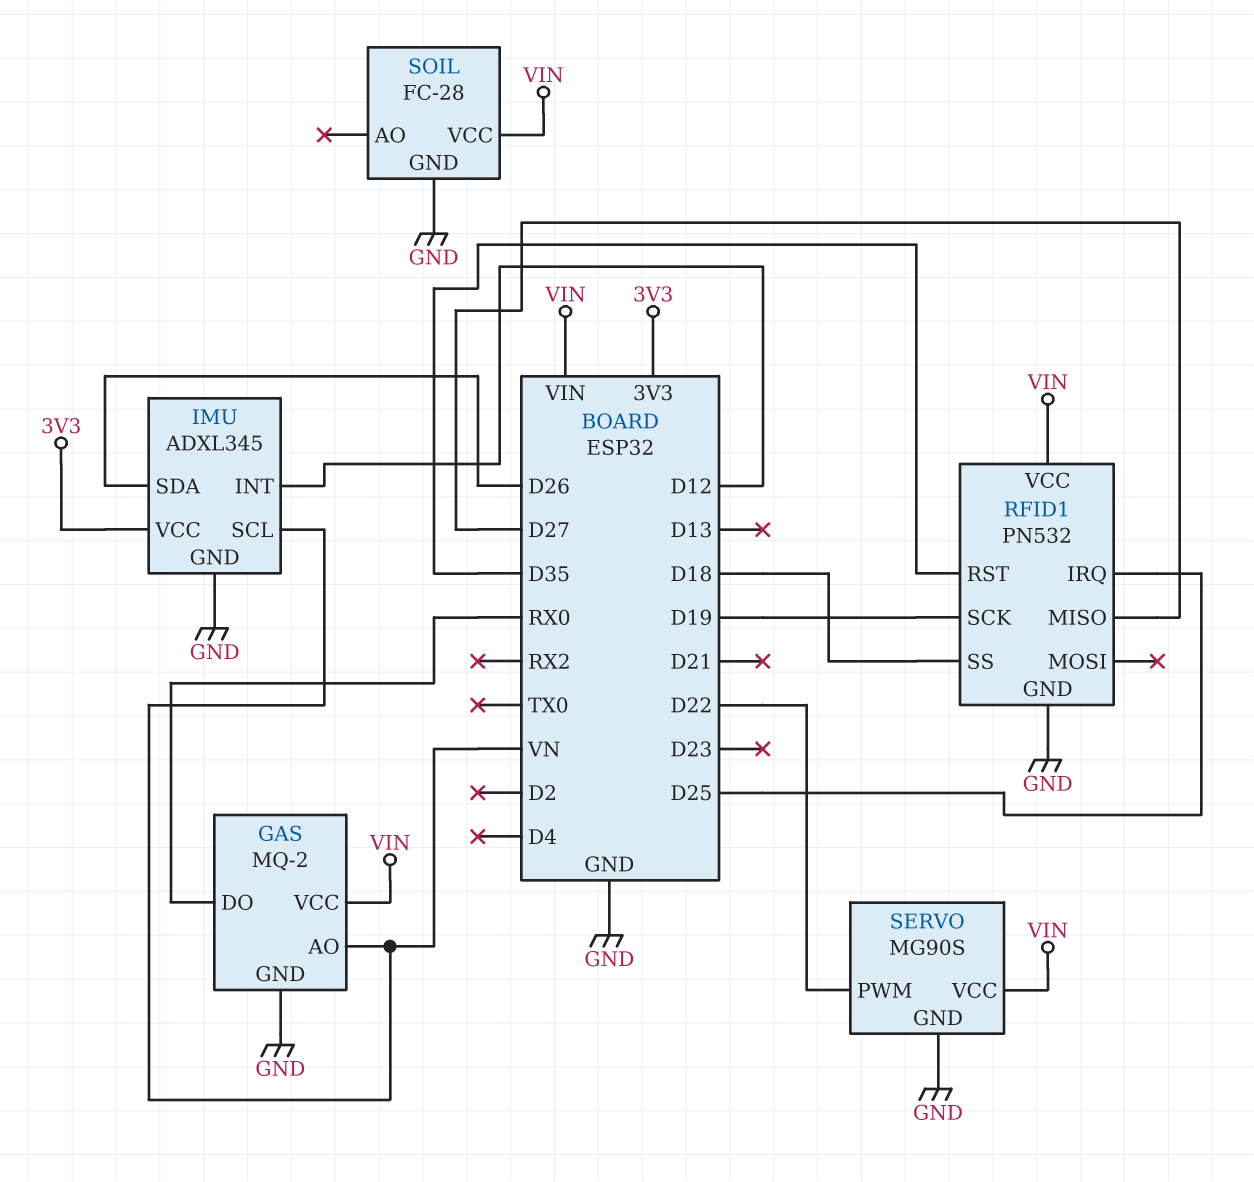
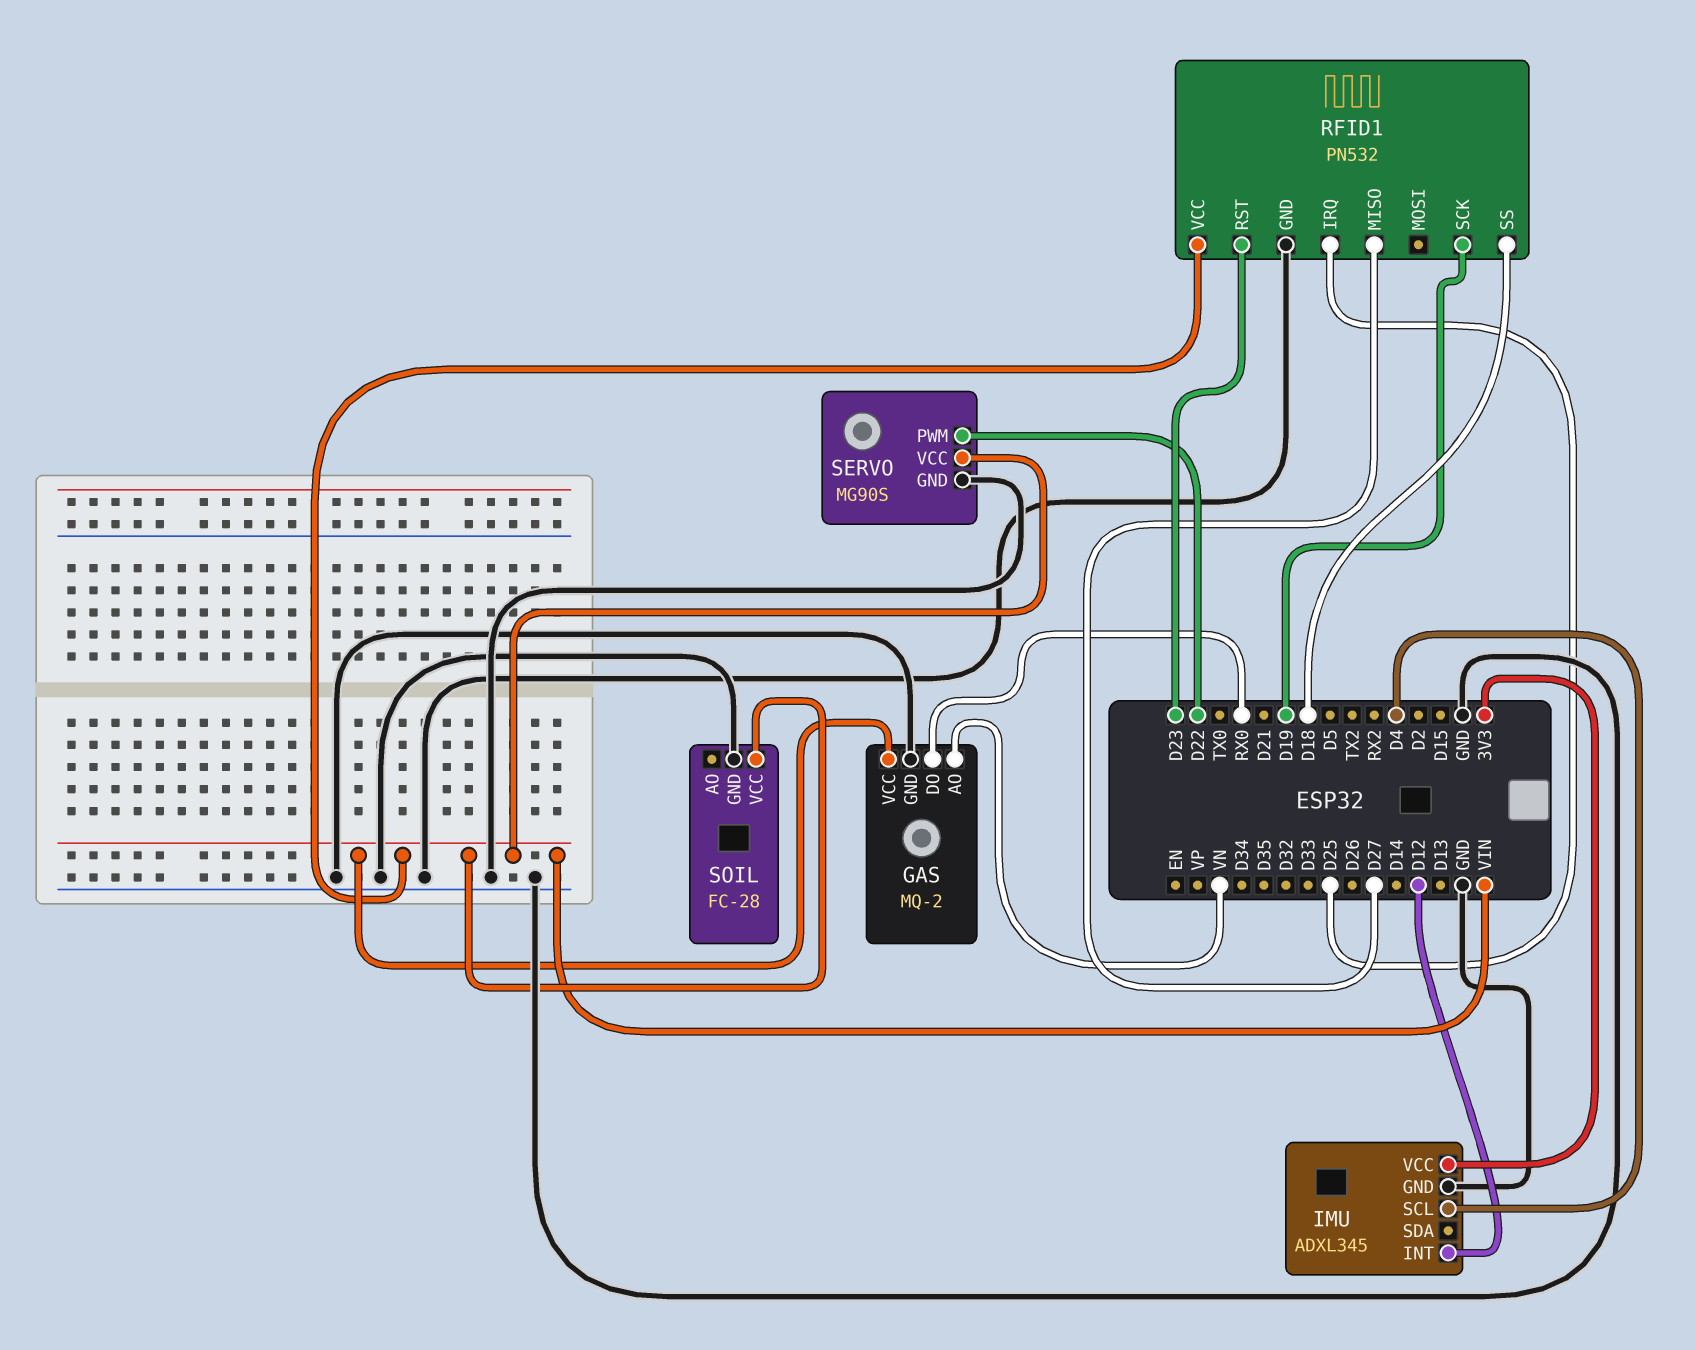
IMU pin SCL: VN -> D4
IMU pin SDA: D26 -> none
RFID1 pin RST: D35 -> D23

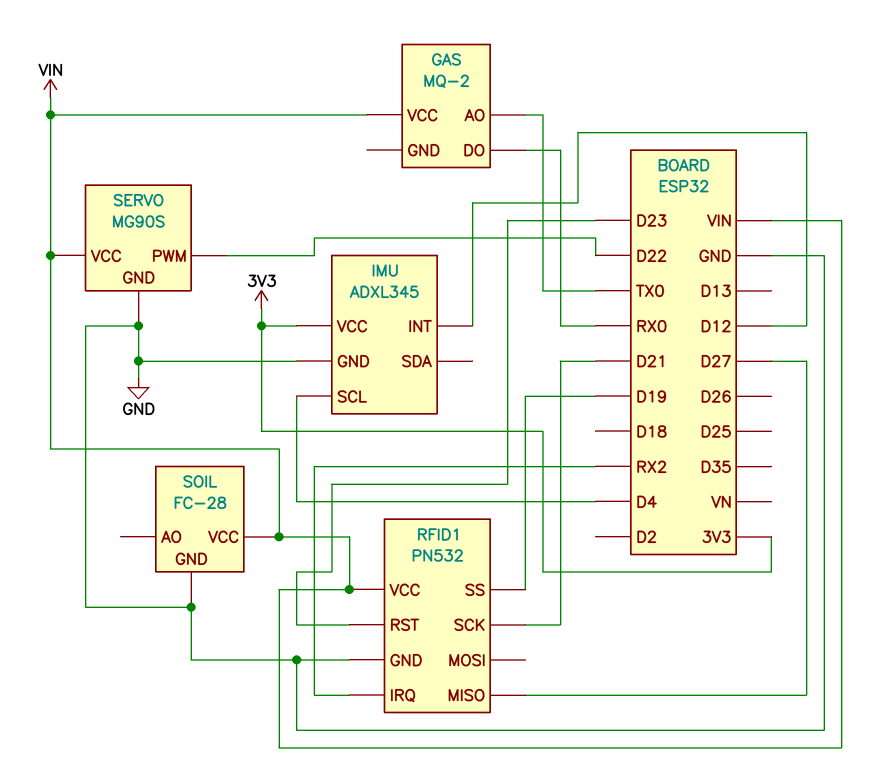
GAS pin AO: VN -> TX0
GAS pin GND: GND -> none
RFID1 pin IRQ: D25 -> RX2
RFID1 pin SCK: D19 -> D21
RFID1 pin SS: D18 -> D19

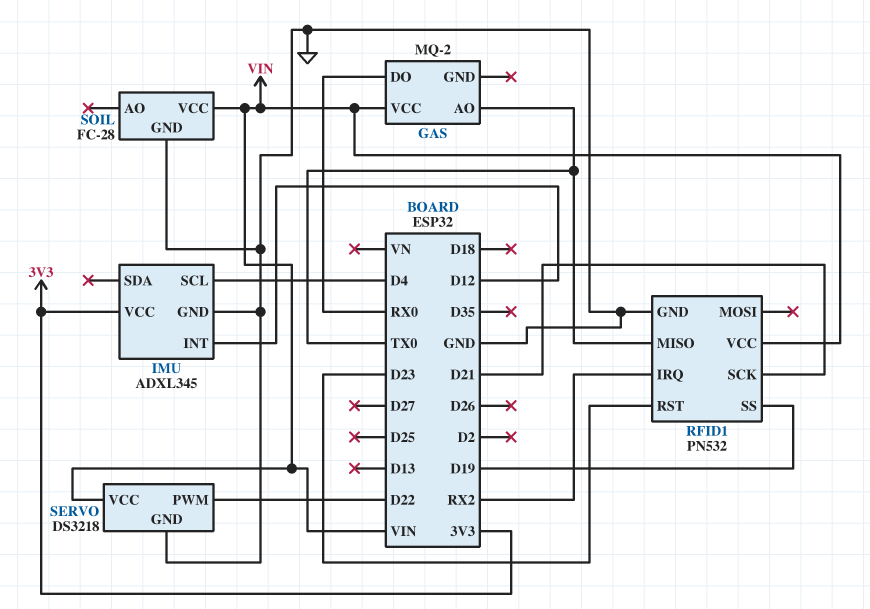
RFID1 pin MISO: D27 -> TX0
SERVO: MG90S -> DS3218

